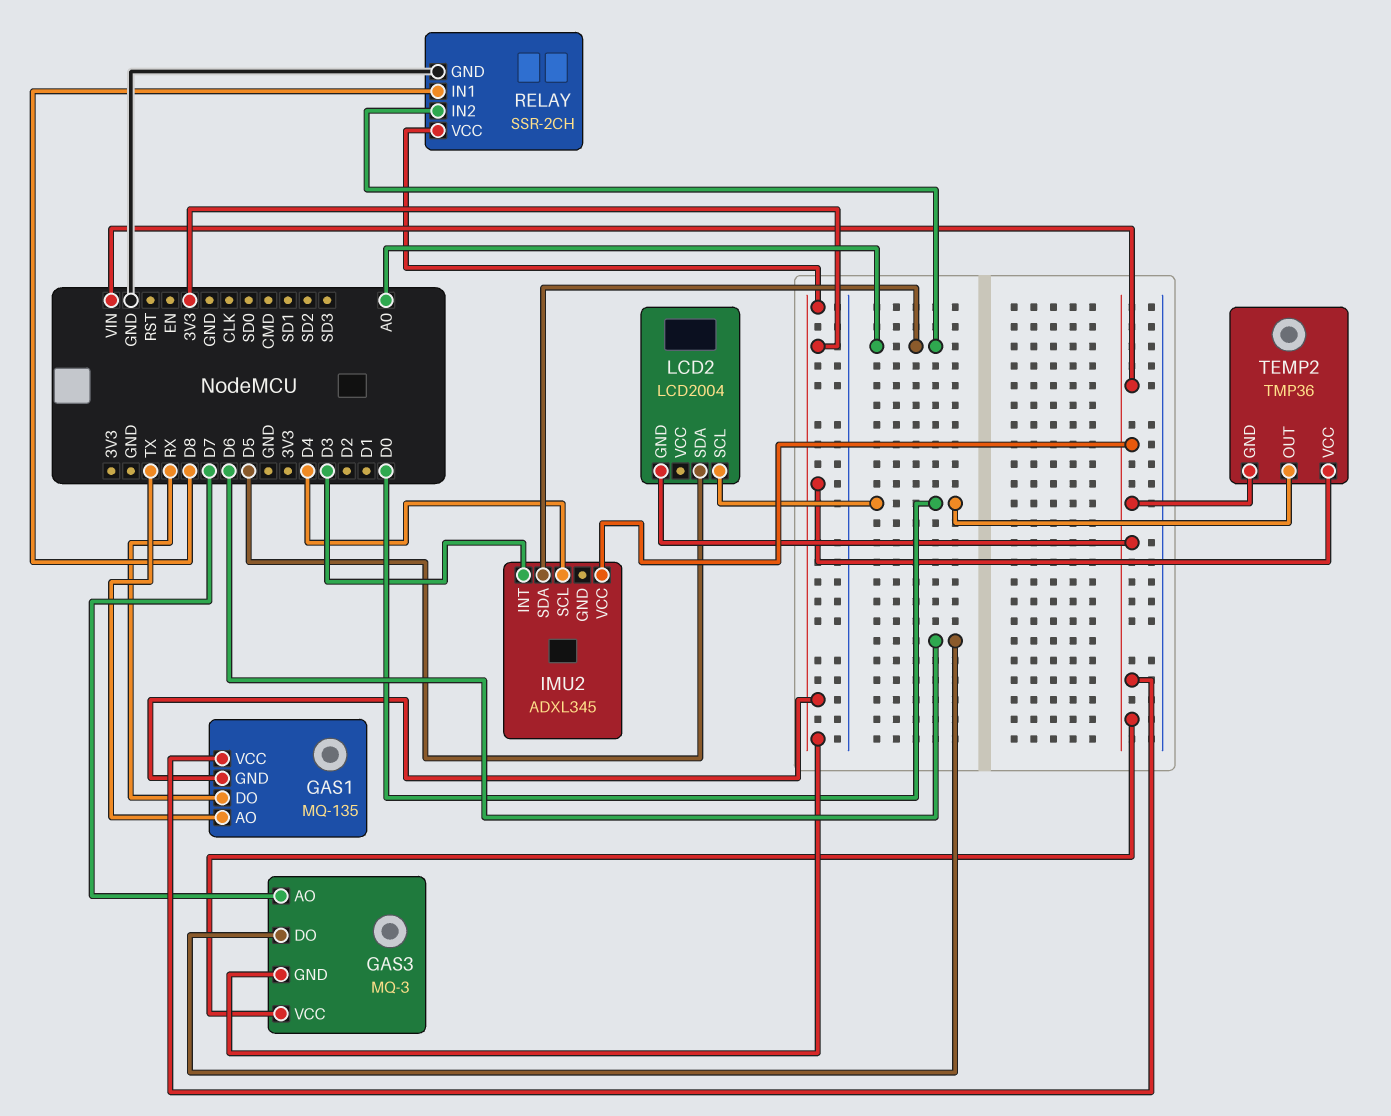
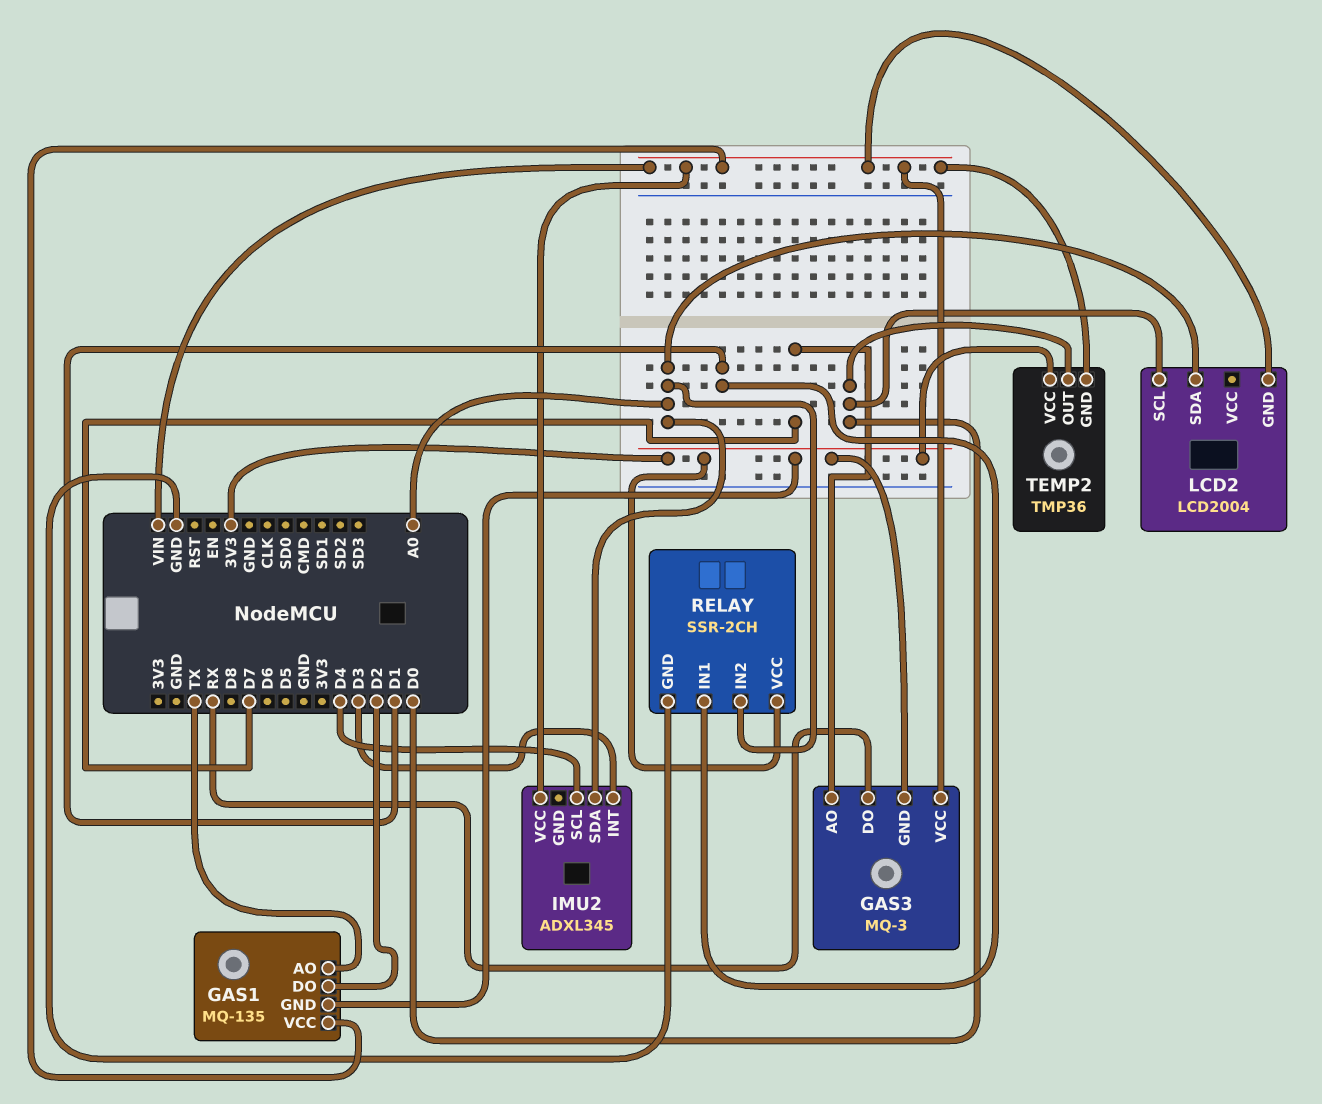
GAS1 pin DO: RX -> D2
GAS3 pin DO: D6 -> RX
LCD2 pin SDA: D5 -> A0
RELAY pin IN1: D8 -> D1

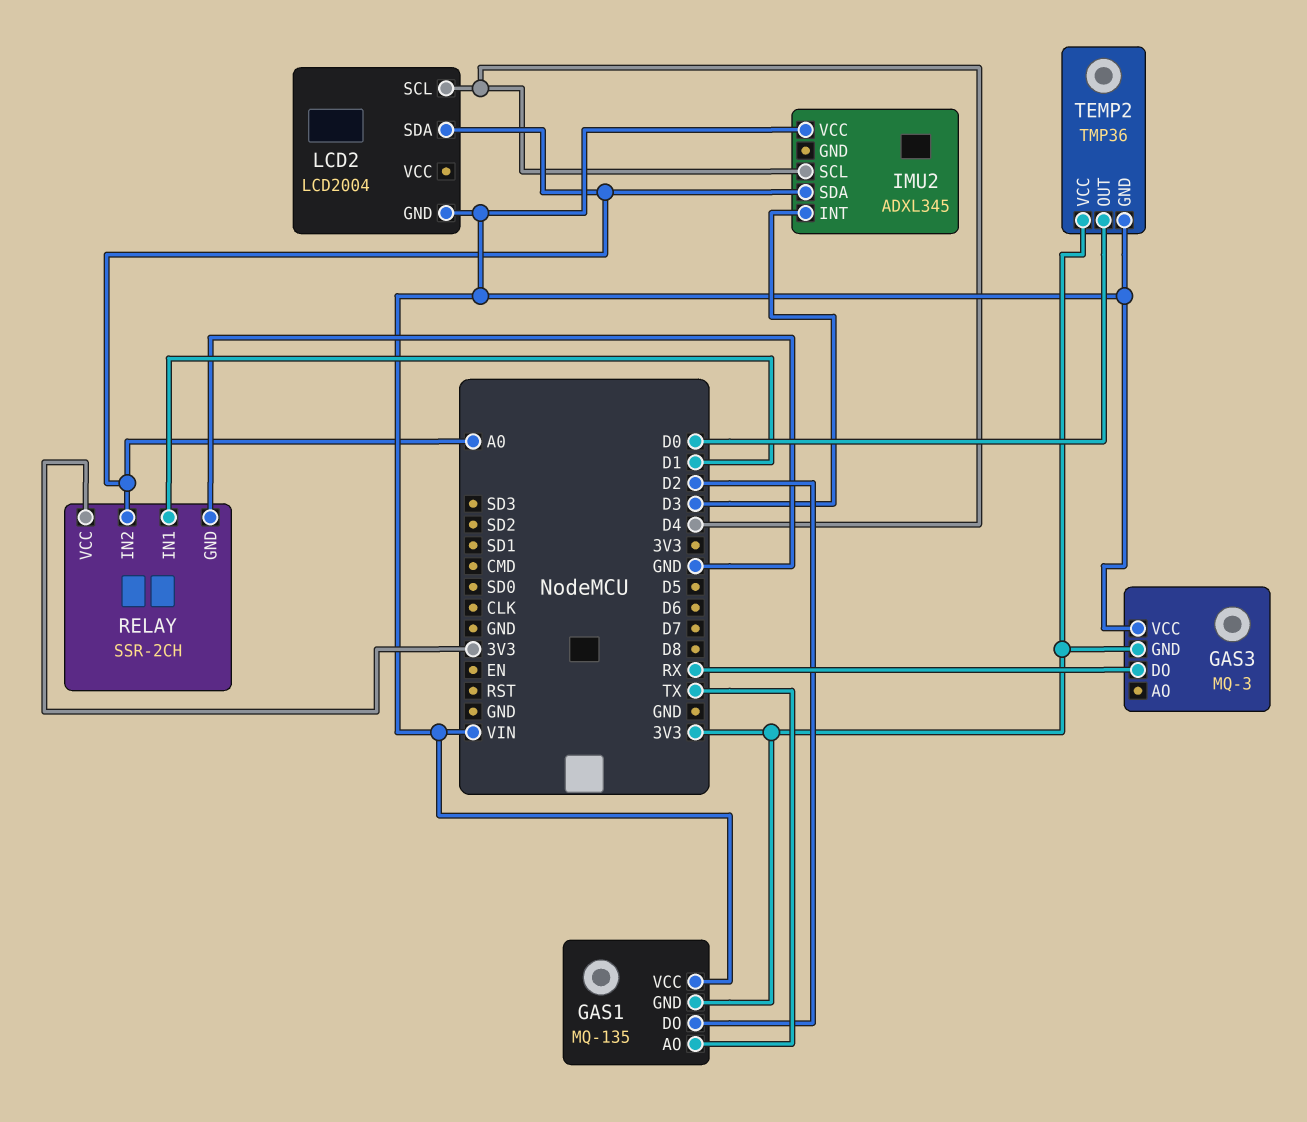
GAS3 pin AO: D7 -> none
LCD2 pin SCL: D0 -> D4

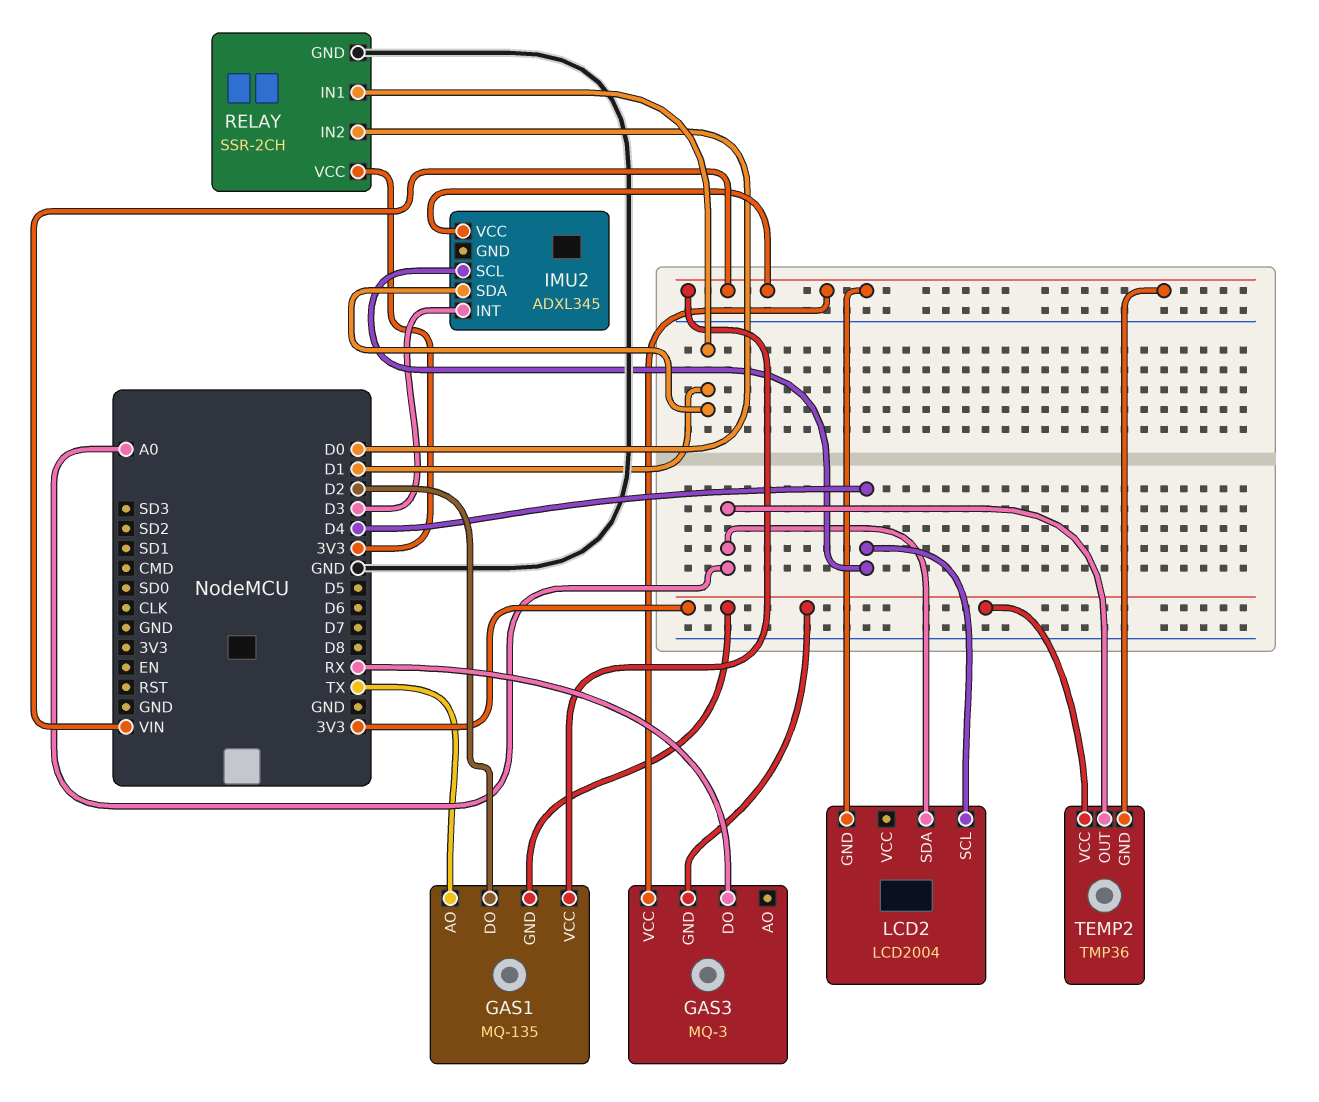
IMU2 pin SDA: A0 -> D1
RELAY pin IN2: A0 -> D0
TEMP2 pin OUT: D0 -> A0

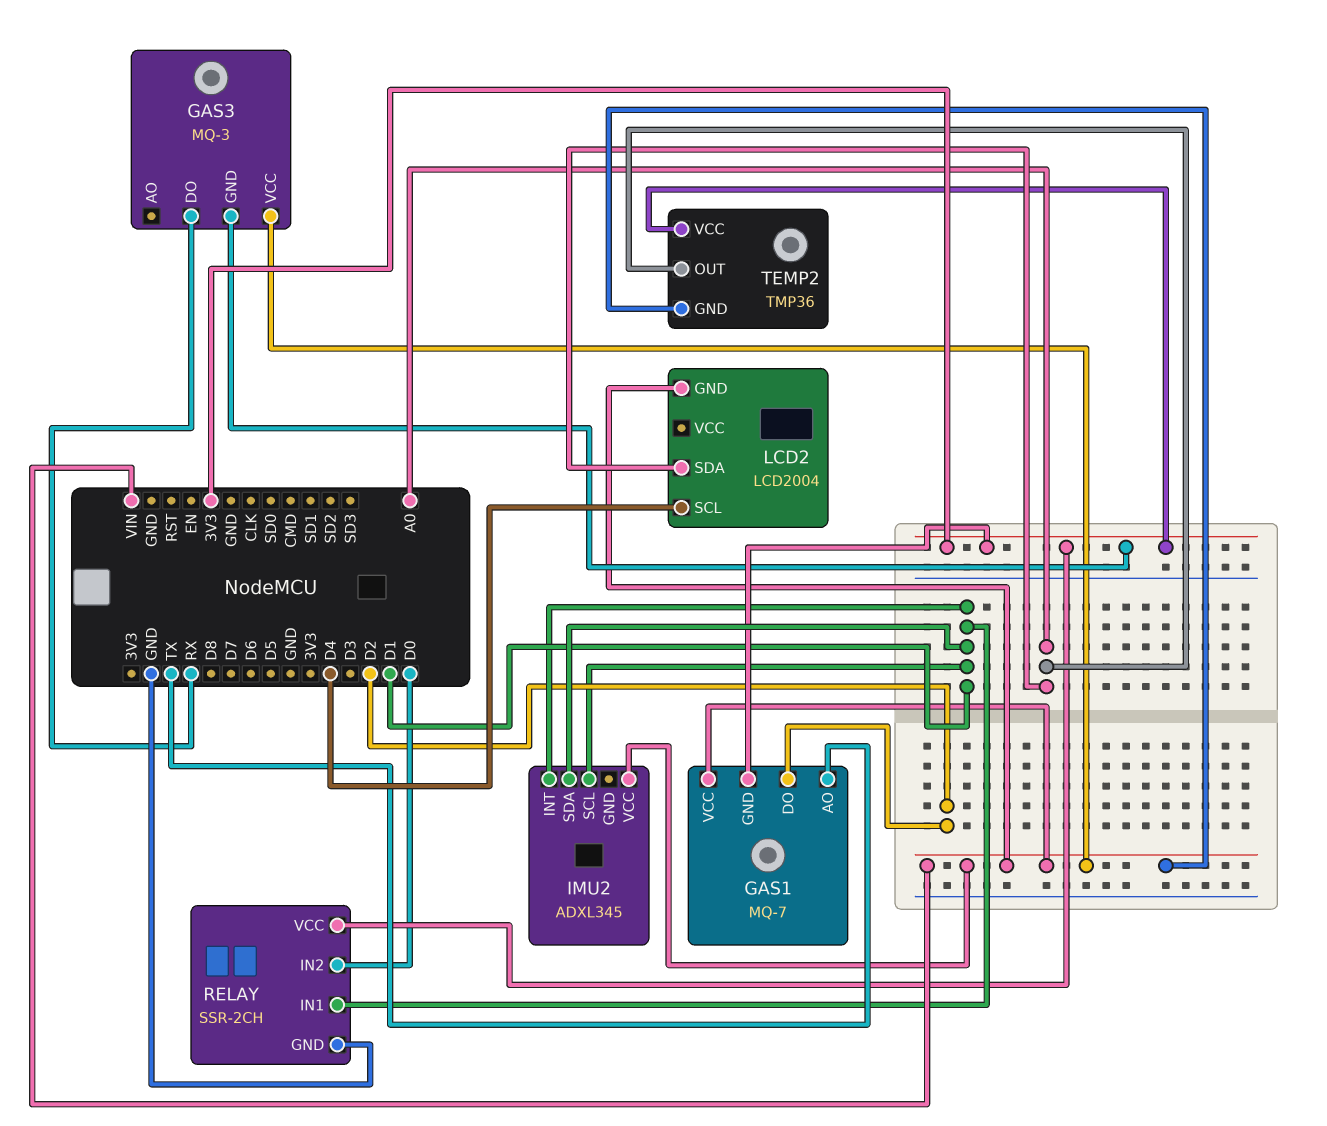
GAS1: MQ-135 -> MQ-7
IMU2 pin INT: D3 -> D1
IMU2 pin SCL: D4 -> D1

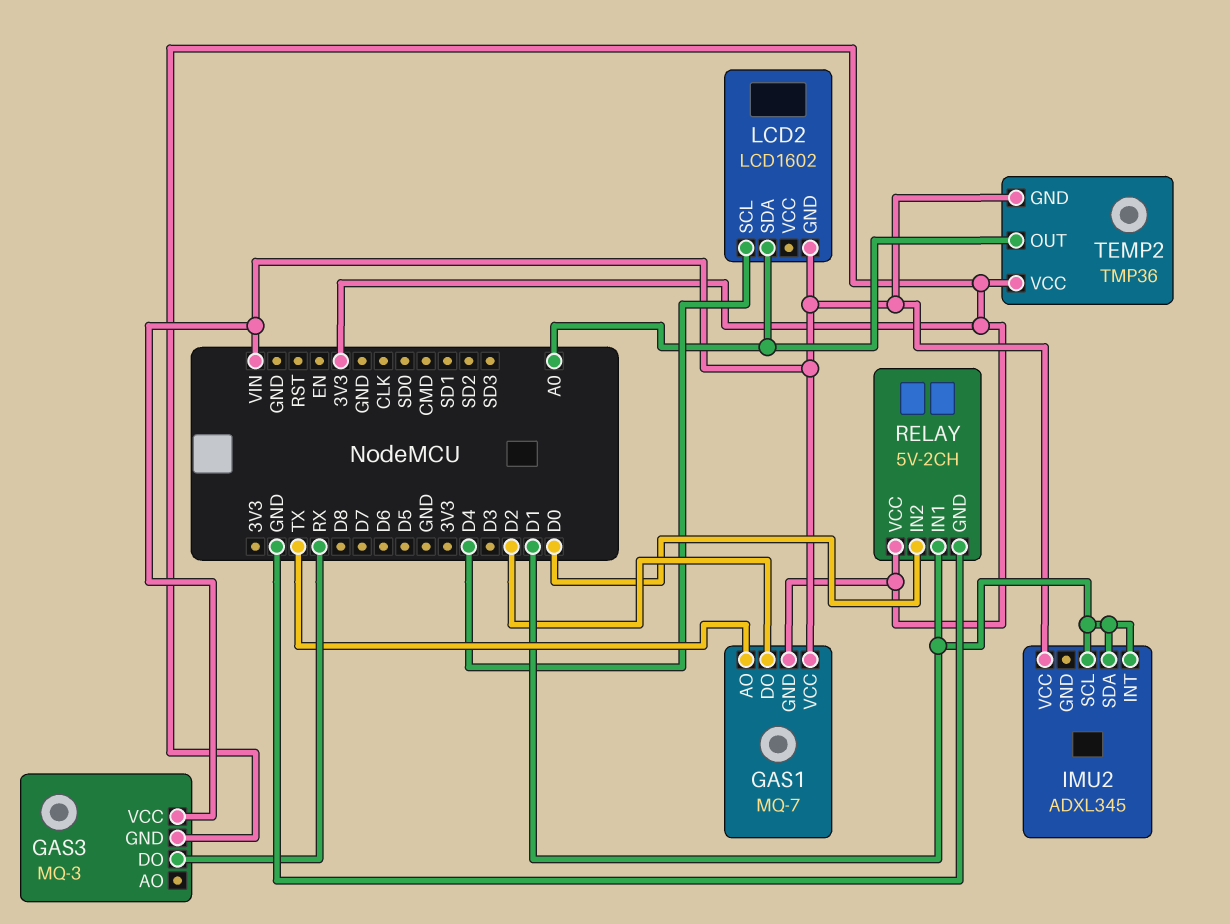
LCD2: LCD2004 -> LCD1602
RELAY: SSR-2CH -> 5V-2CH

